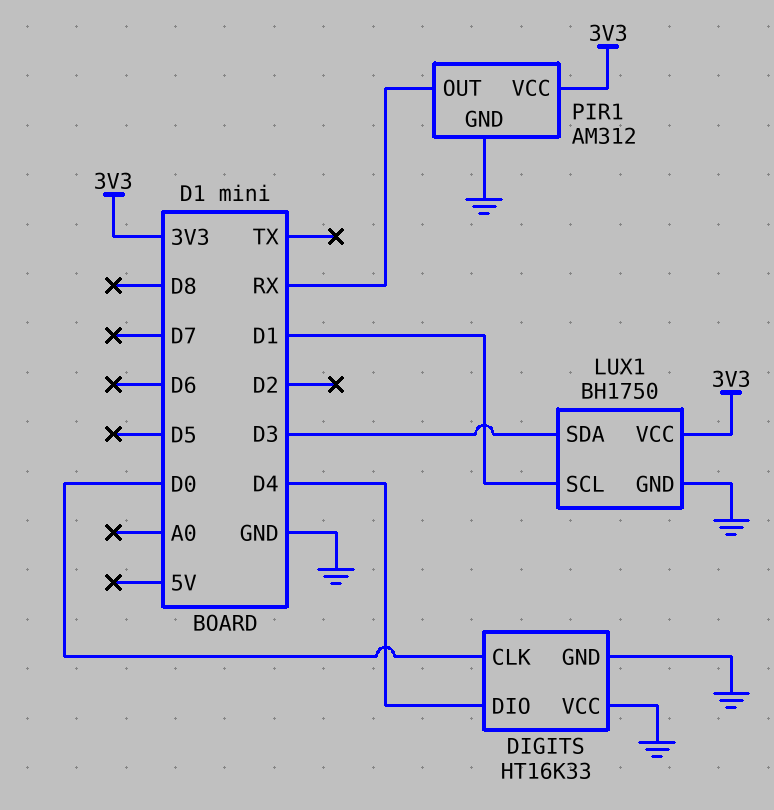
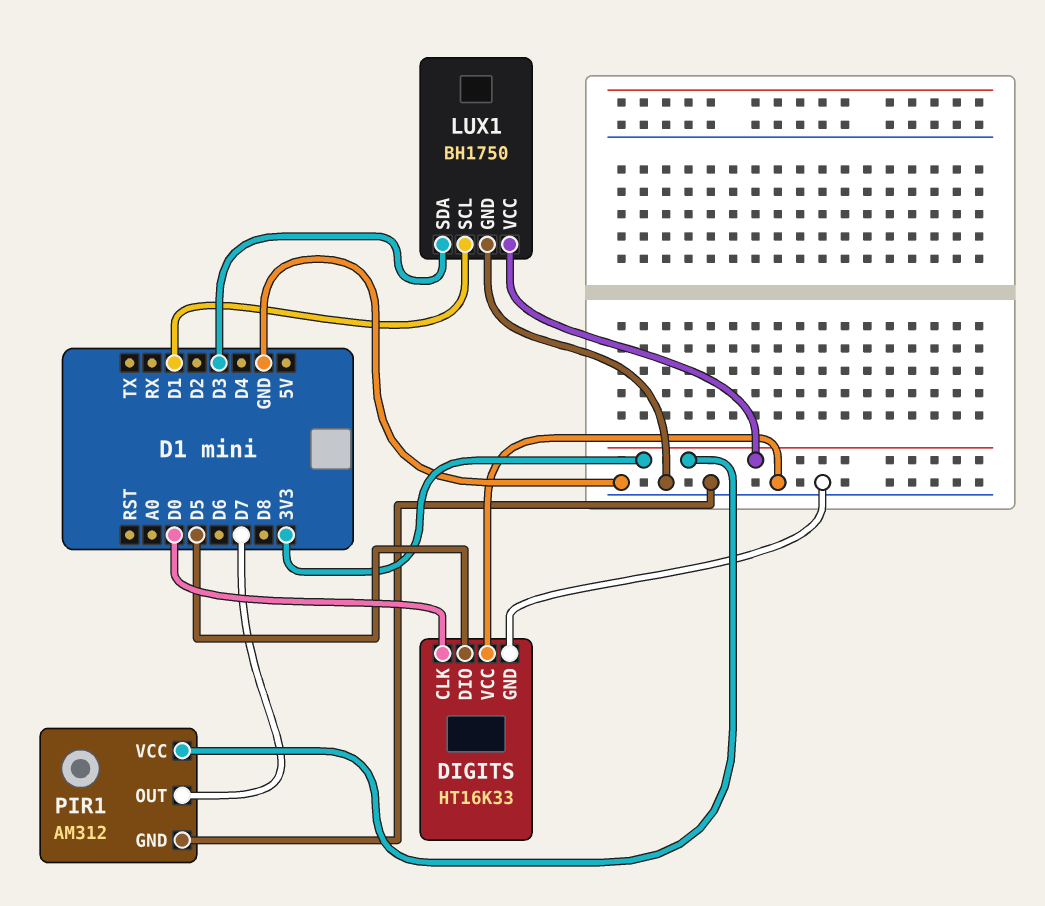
DIGITS pin DIO: D4 -> D5
PIR1 pin OUT: RX -> D7

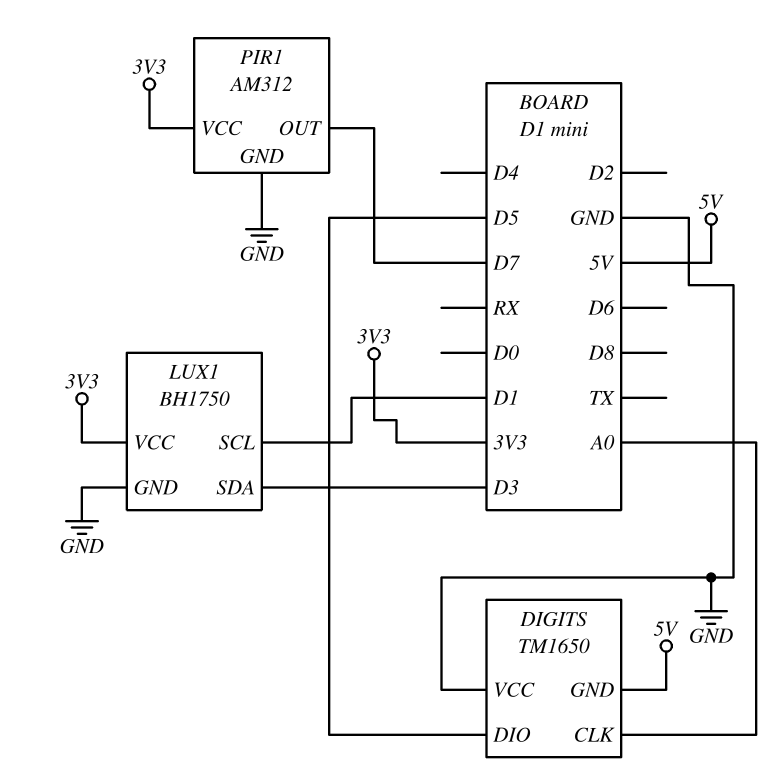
DIGITS: HT16K33 -> TM1650
DIGITS pin CLK: D0 -> A0
DIGITS pin GND: GND -> 5V

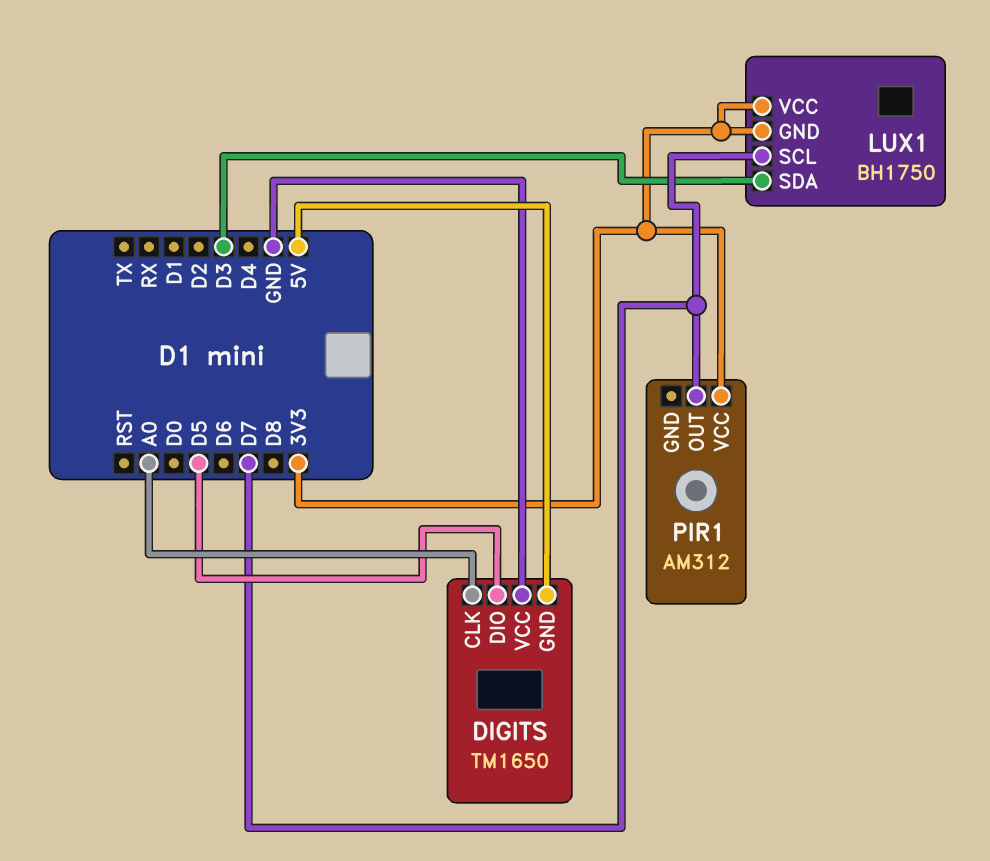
LUX1 pin GND: GND -> 3V3
LUX1 pin SCL: D1 -> D7
PIR1 pin GND: GND -> none

